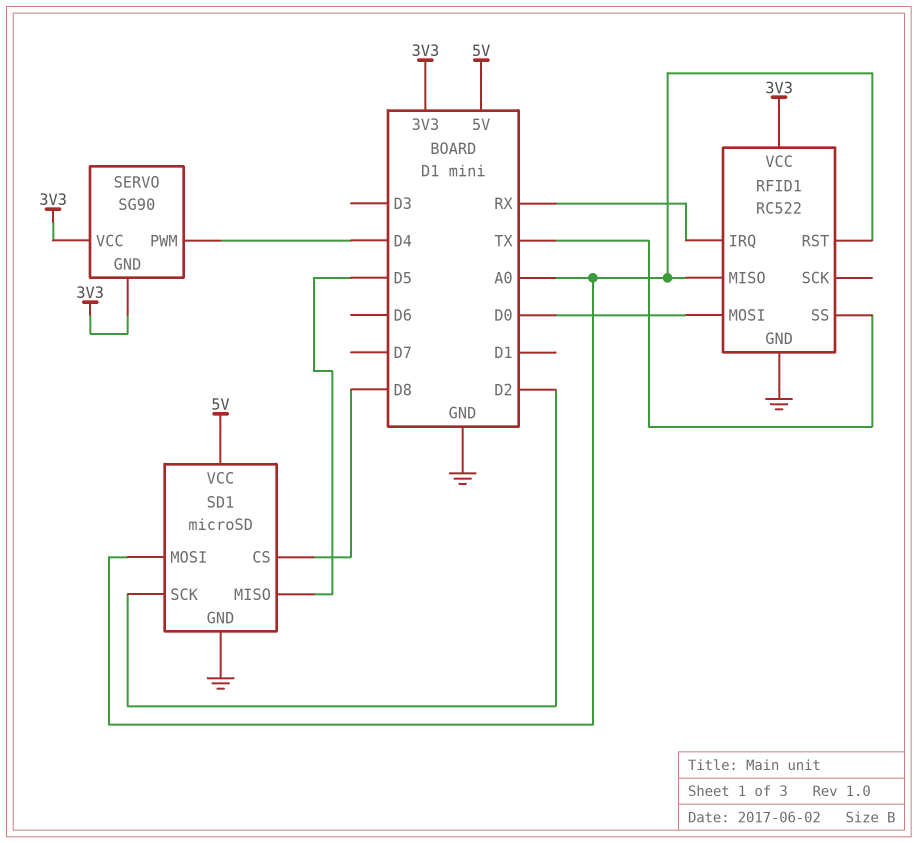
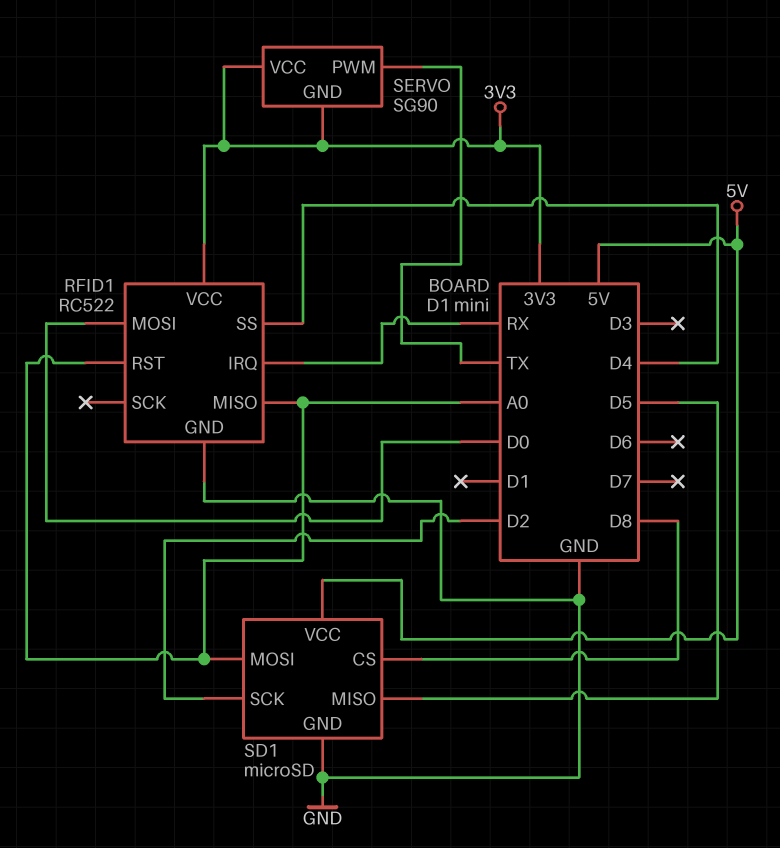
RFID1 pin SS: TX -> D4
SERVO pin PWM: D4 -> TX

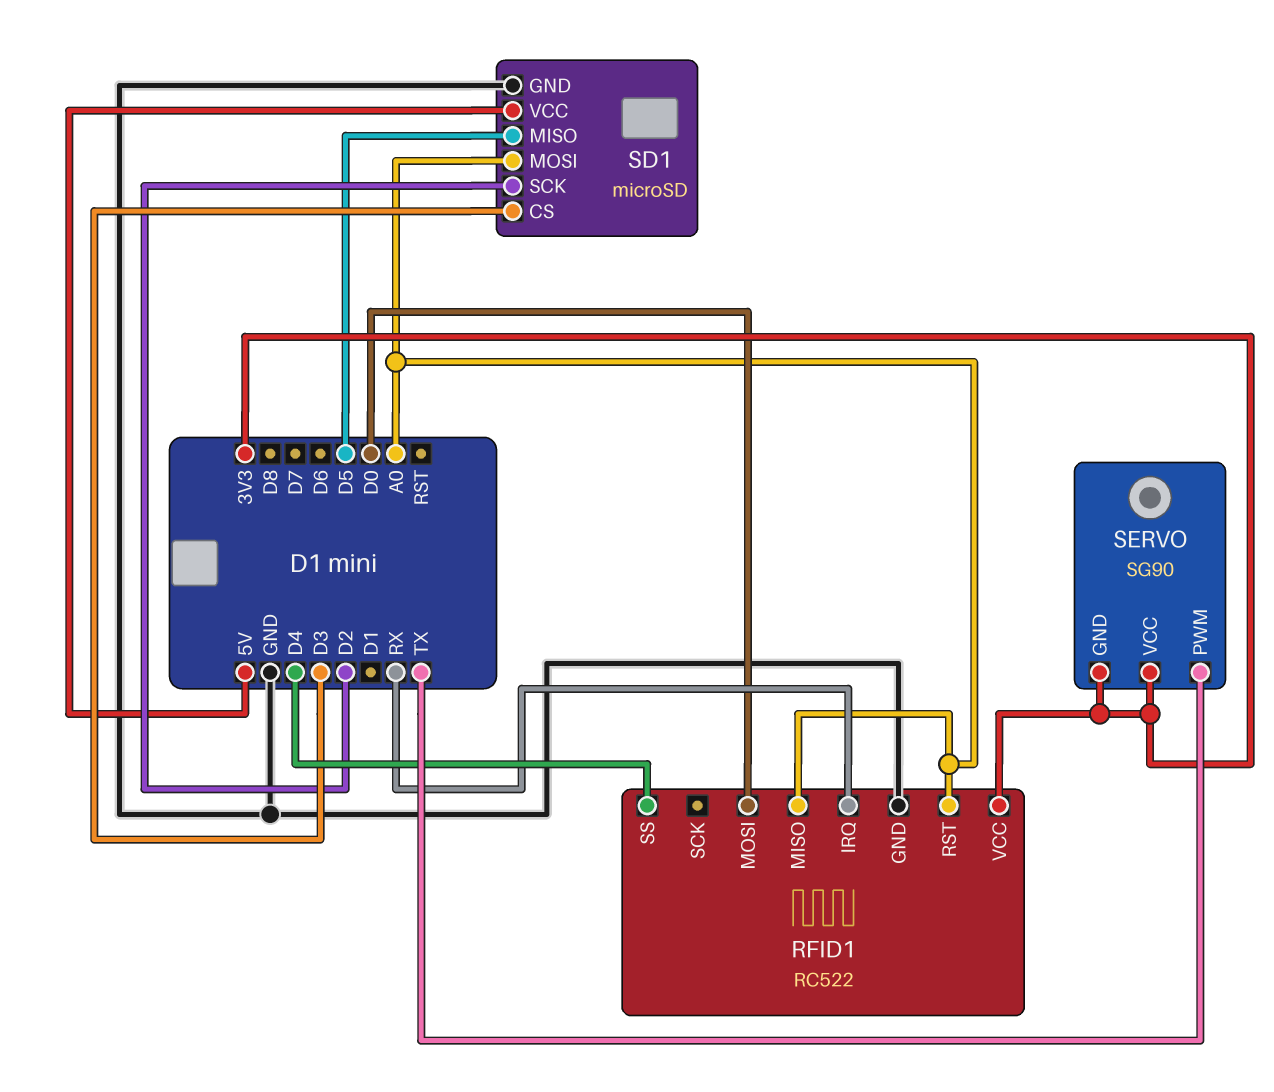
SD1 pin CS: D8 -> D3

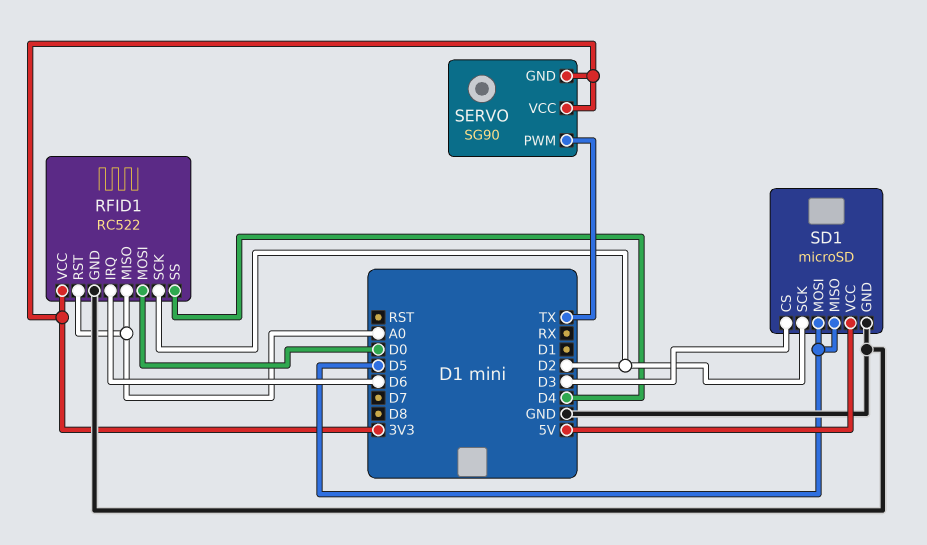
RFID1 pin IRQ: RX -> D6
RFID1 pin SCK: none -> D2
SD1 pin MOSI: A0 -> D5

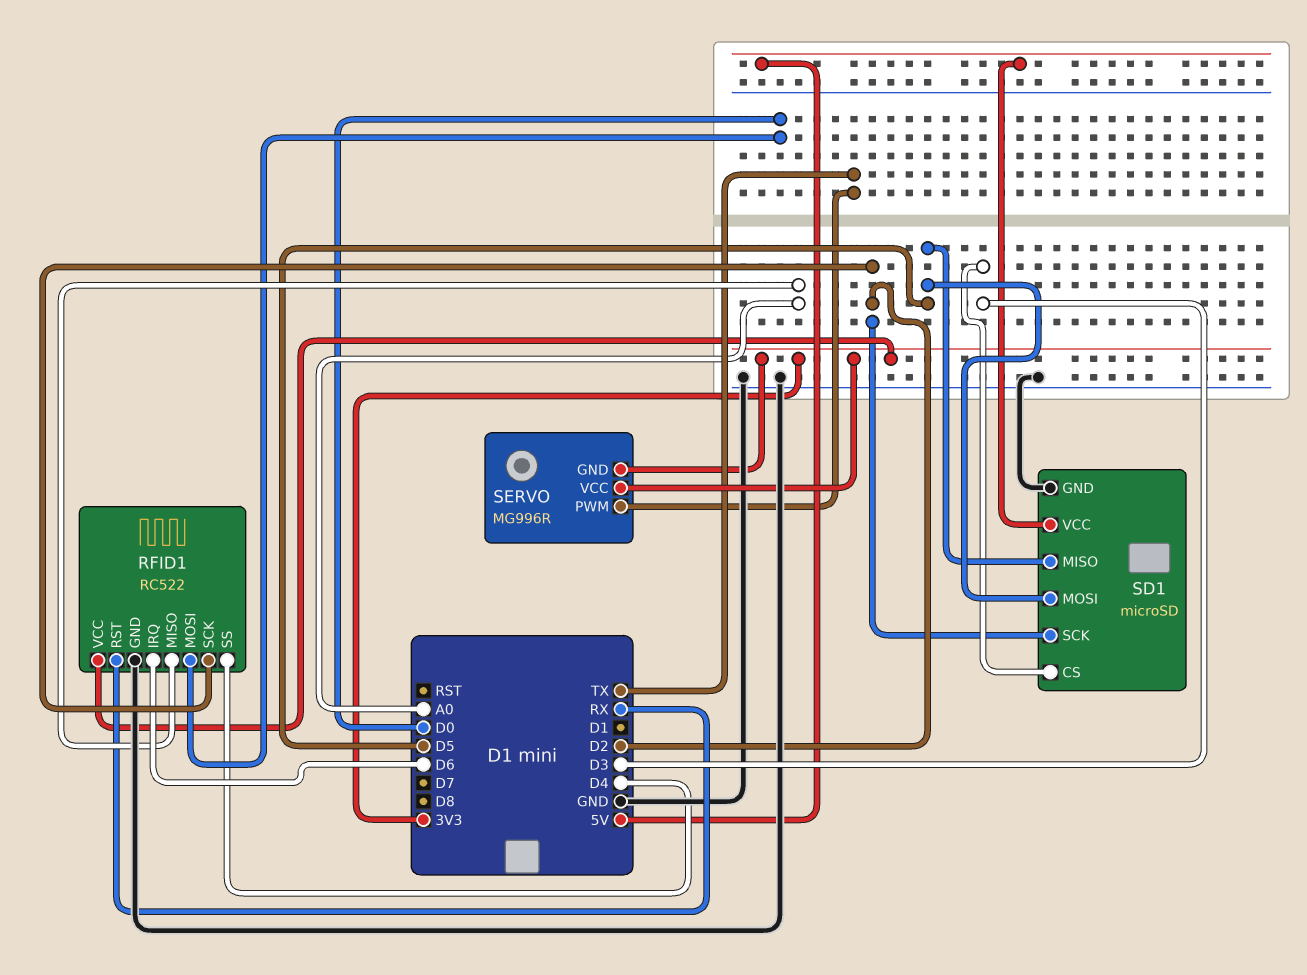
RFID1 pin RST: A0 -> RX
SERVO: SG90 -> MG996R

